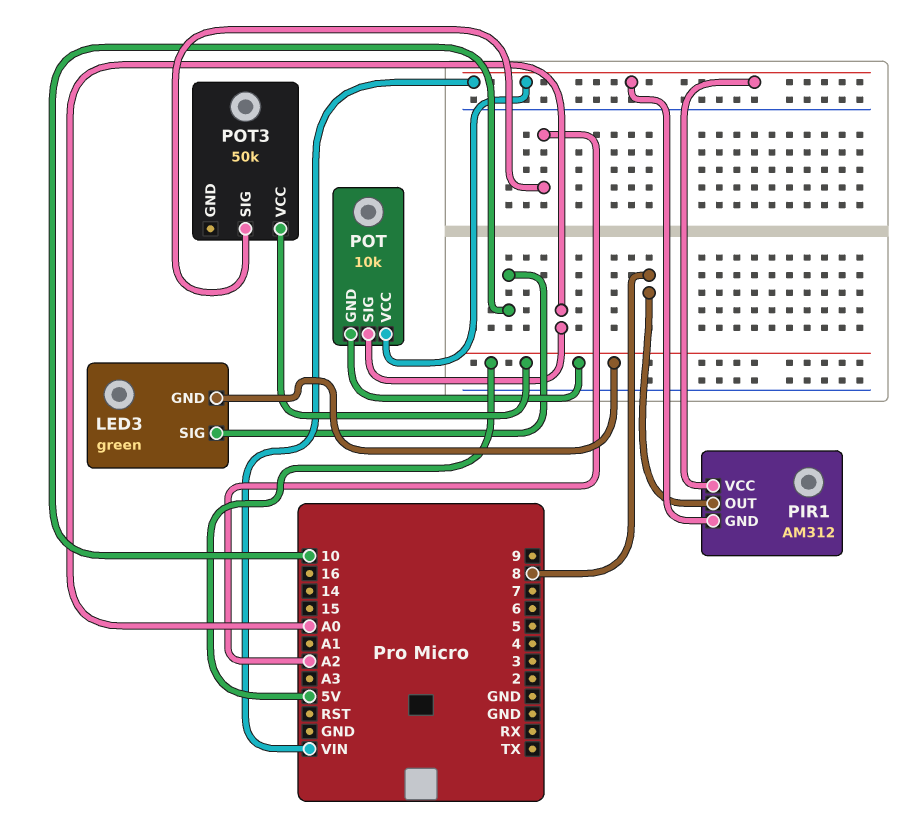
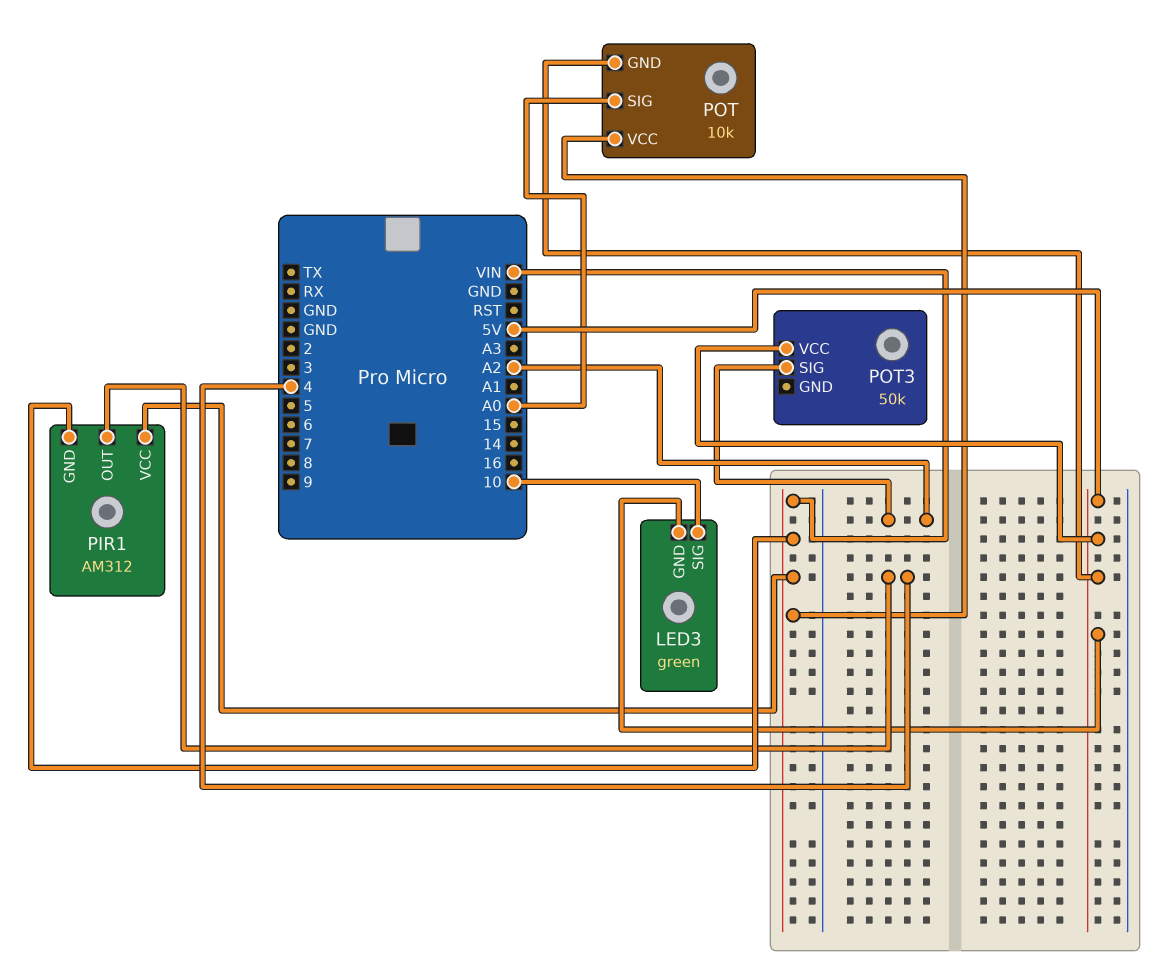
PIR1 pin OUT: 8 -> 4

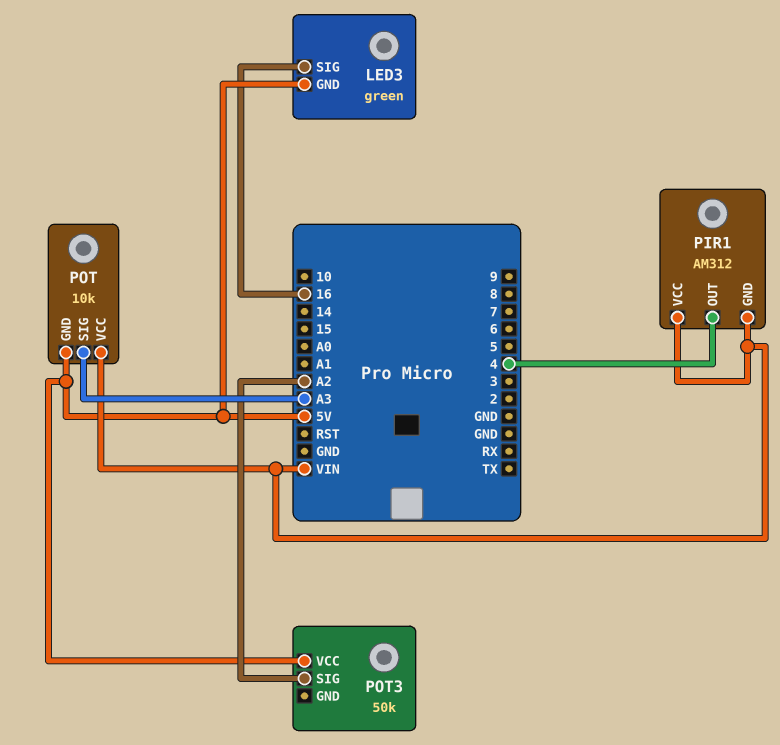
LED3 pin SIG: 10 -> 16
POT pin SIG: A0 -> A3

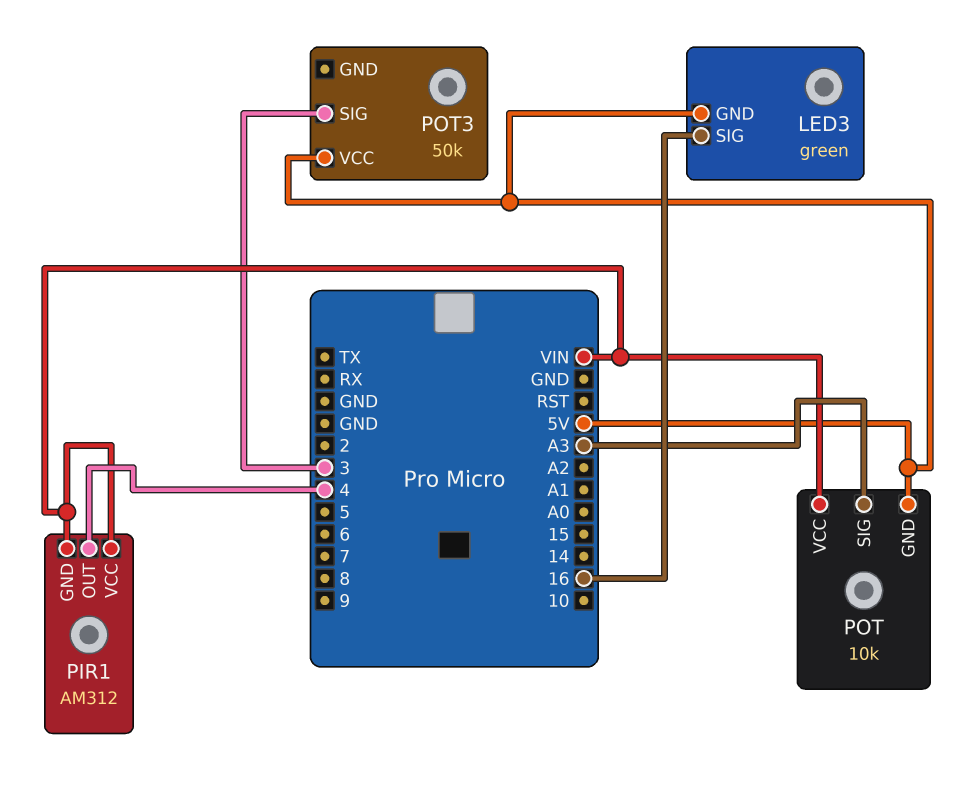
POT3 pin SIG: A2 -> 3

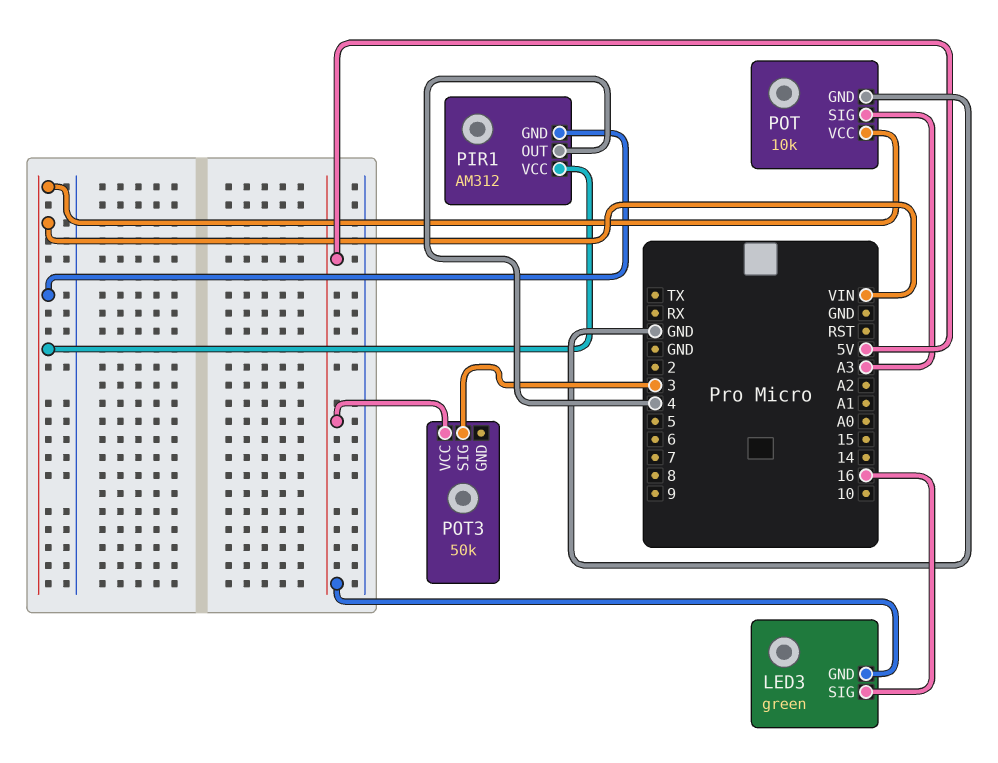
POT pin GND: 5V -> GND

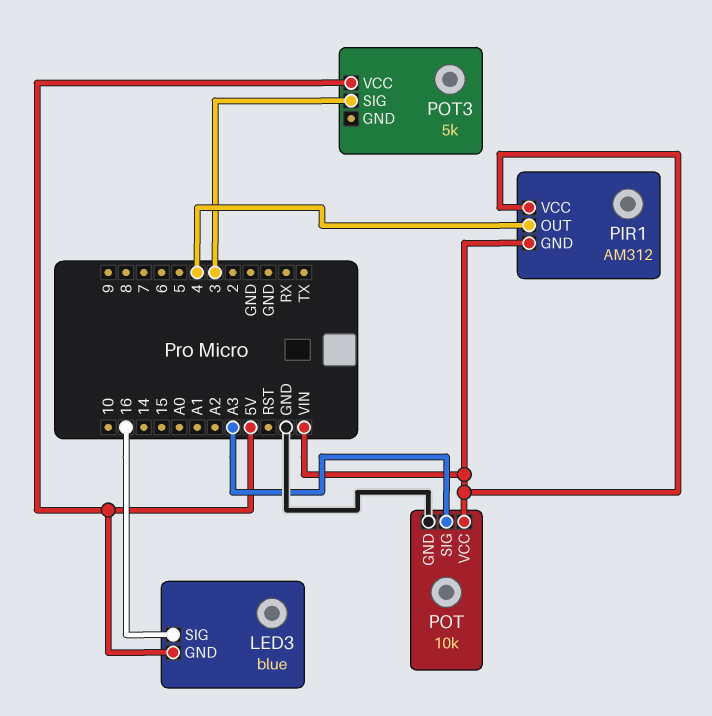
LED3: green -> blue
POT3: 50k -> 5k

